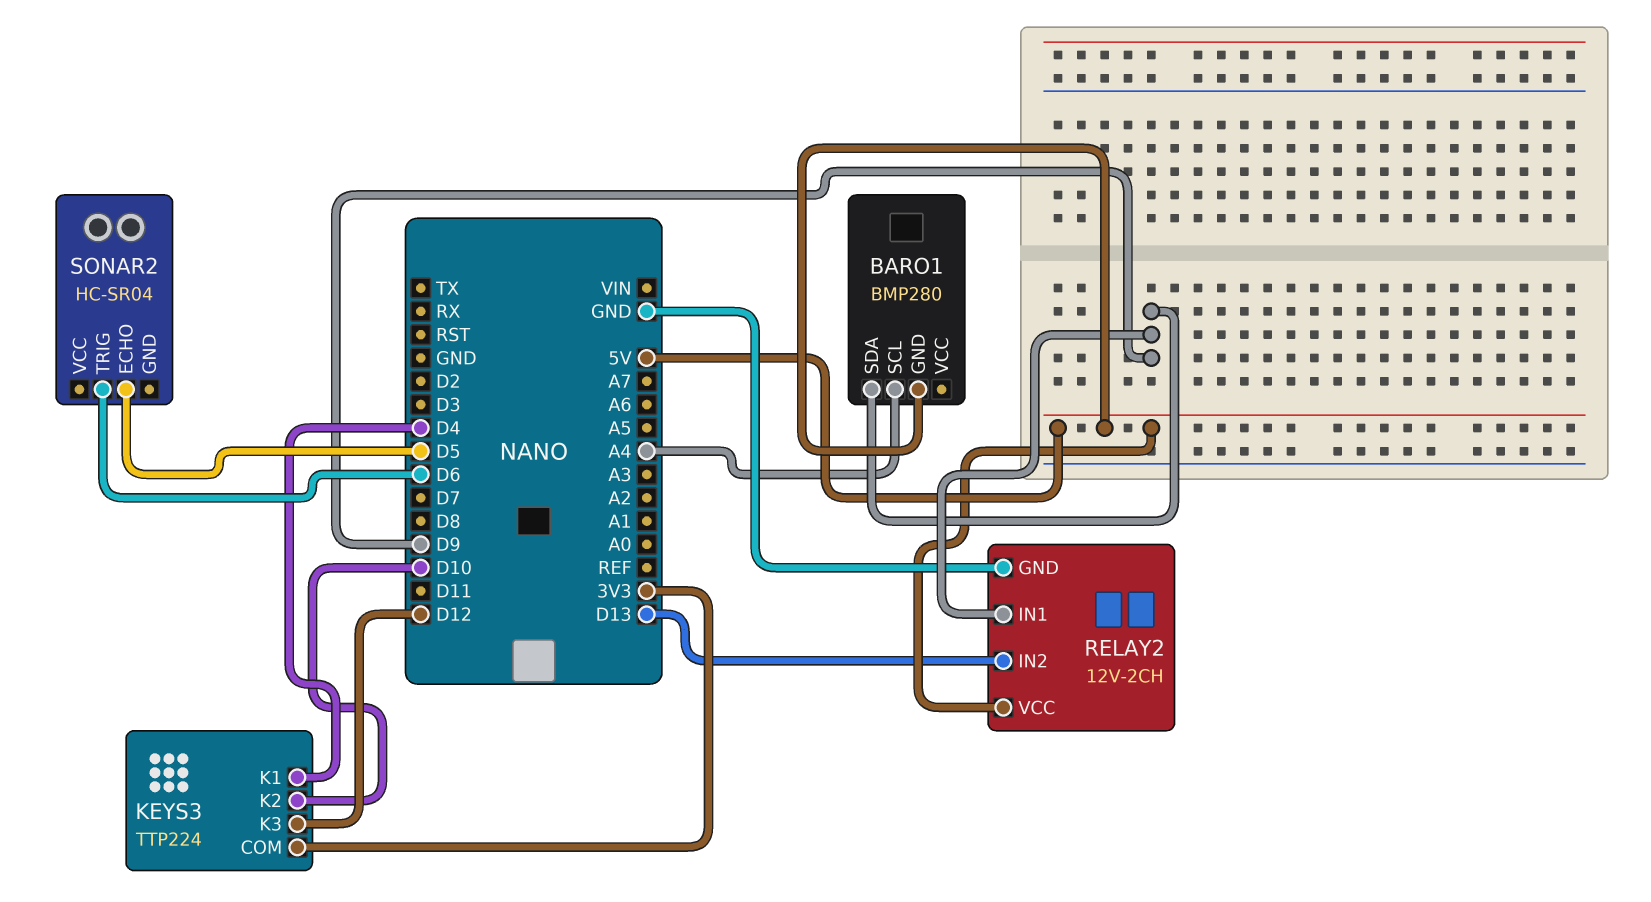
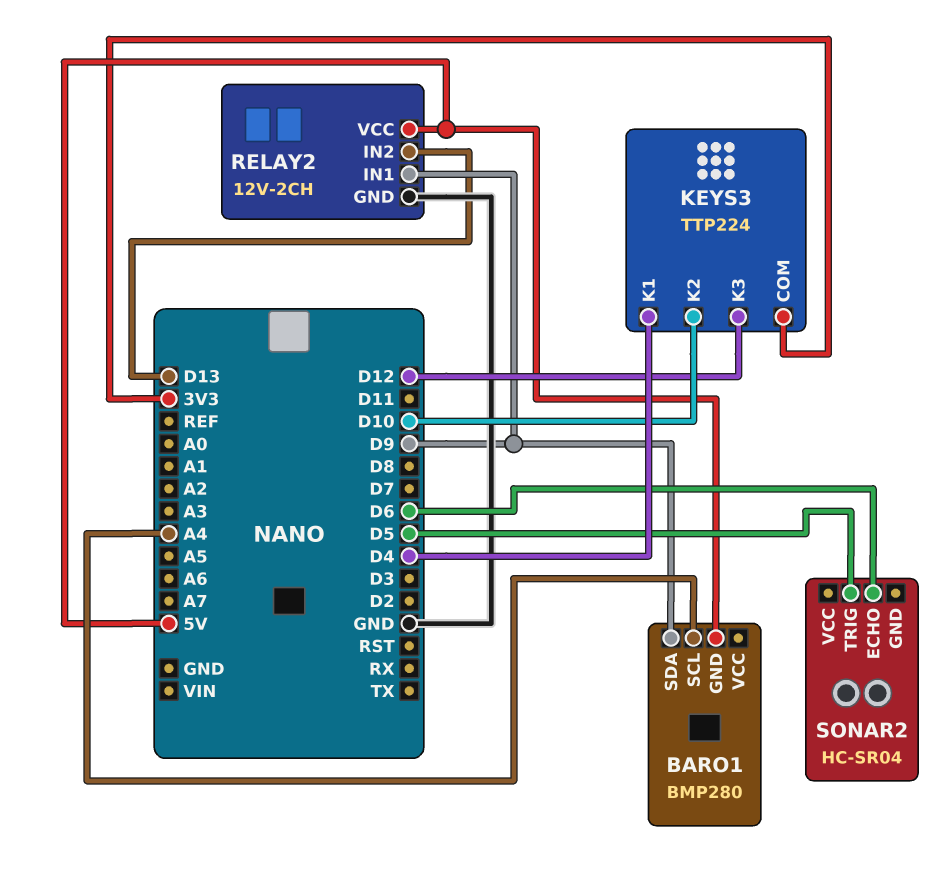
SONAR2 pin ECHO: D5 -> D6
SONAR2 pin TRIG: D6 -> D5

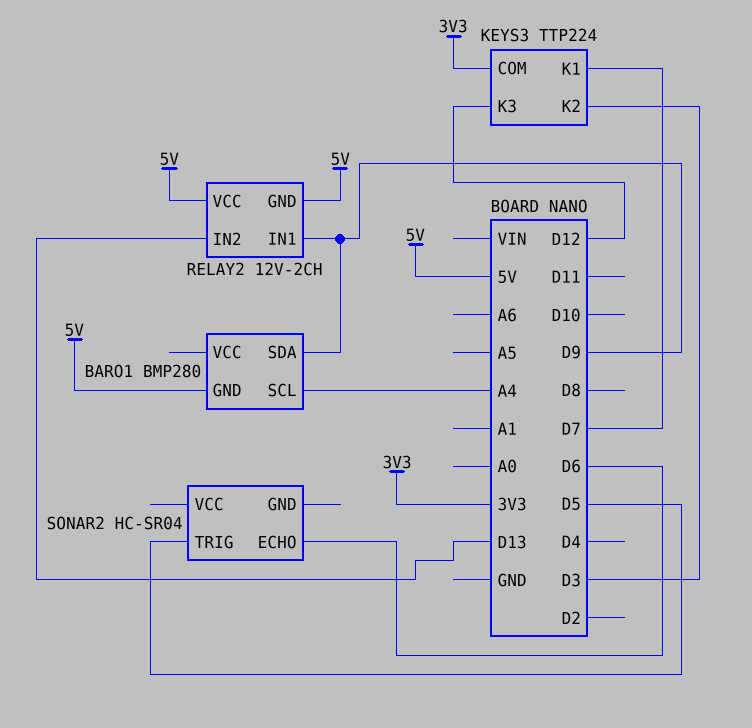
KEYS3 pin K1: D4 -> D7
KEYS3 pin K2: D10 -> D3
RELAY2 pin GND: GND -> 5V

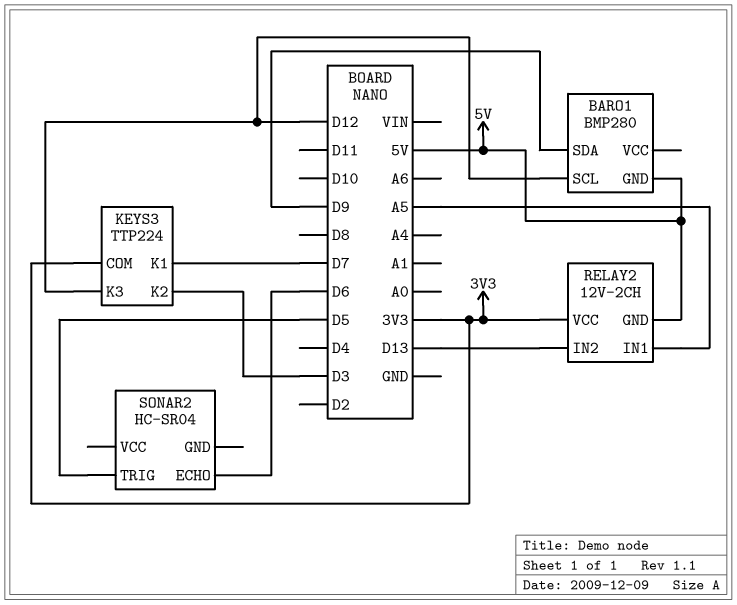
BARO1 pin SCL: A4 -> D12
RELAY2 pin IN1: D9 -> A5
RELAY2 pin VCC: 5V -> 3V3

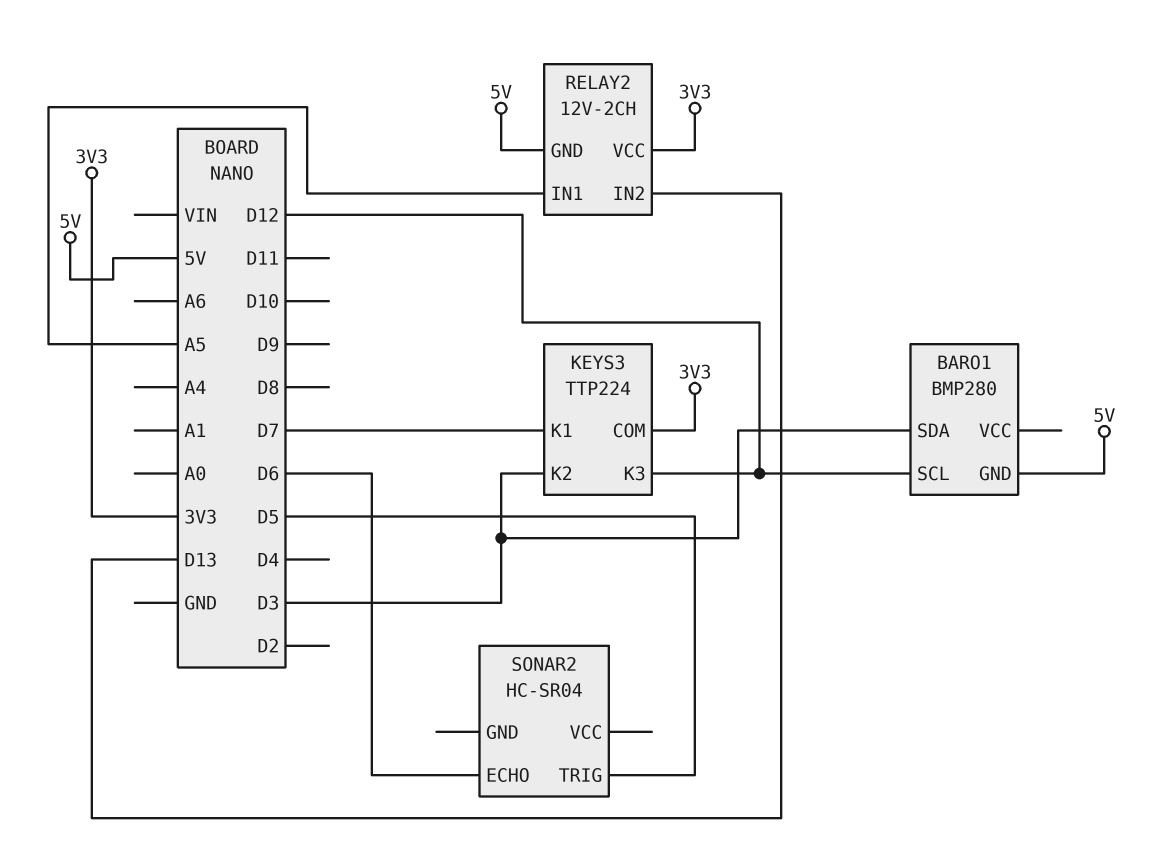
BARO1 pin SDA: D9 -> D3

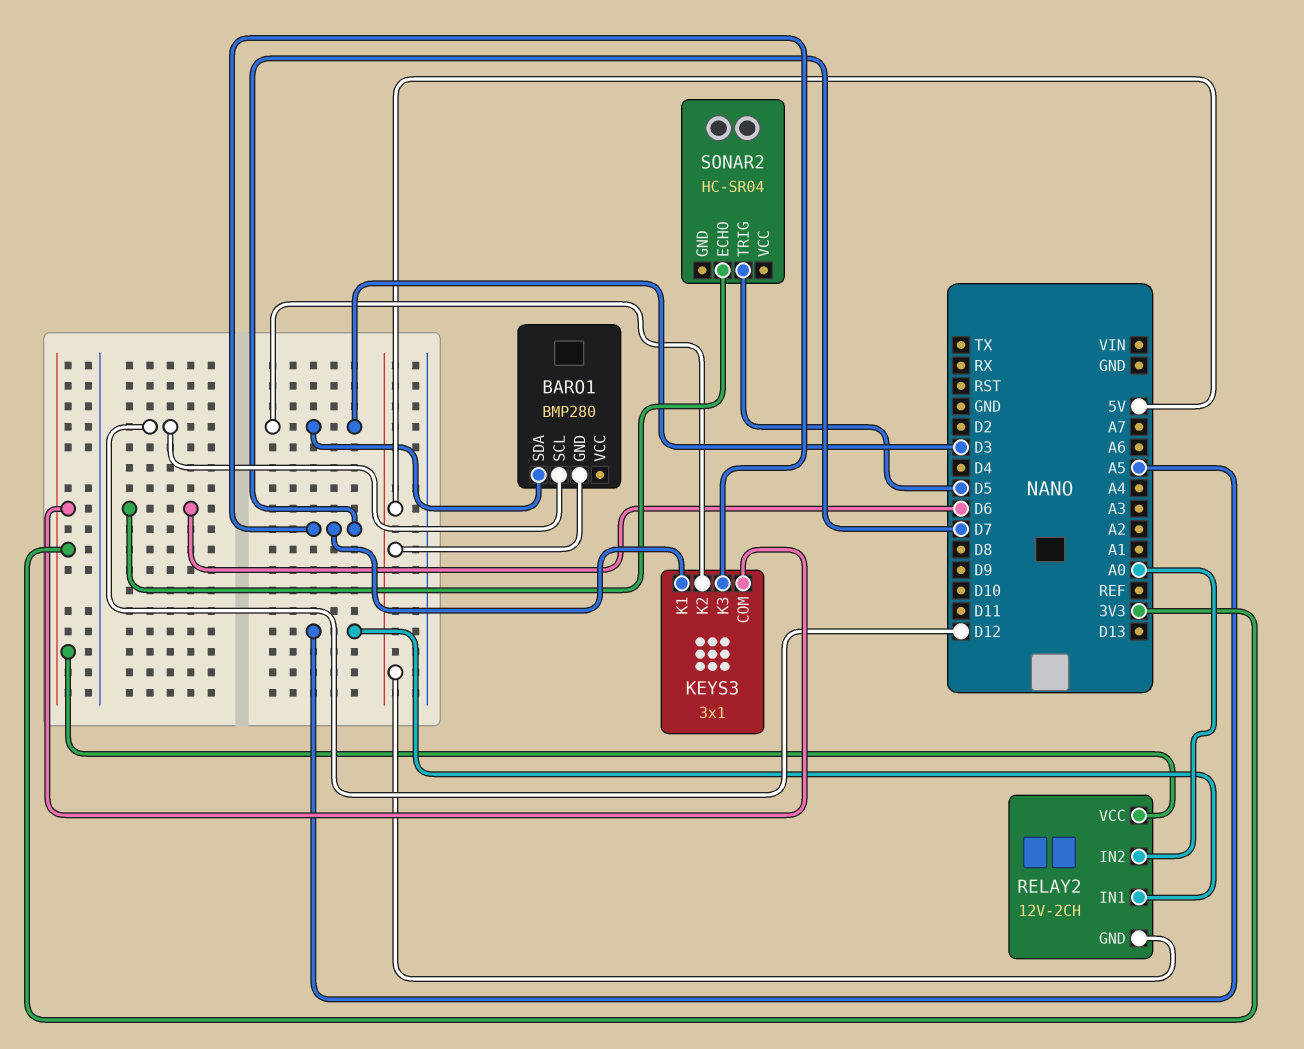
KEYS3: TTP224 -> 3x1
KEYS3 pin K3: D12 -> D7
RELAY2 pin IN2: D13 -> A0

